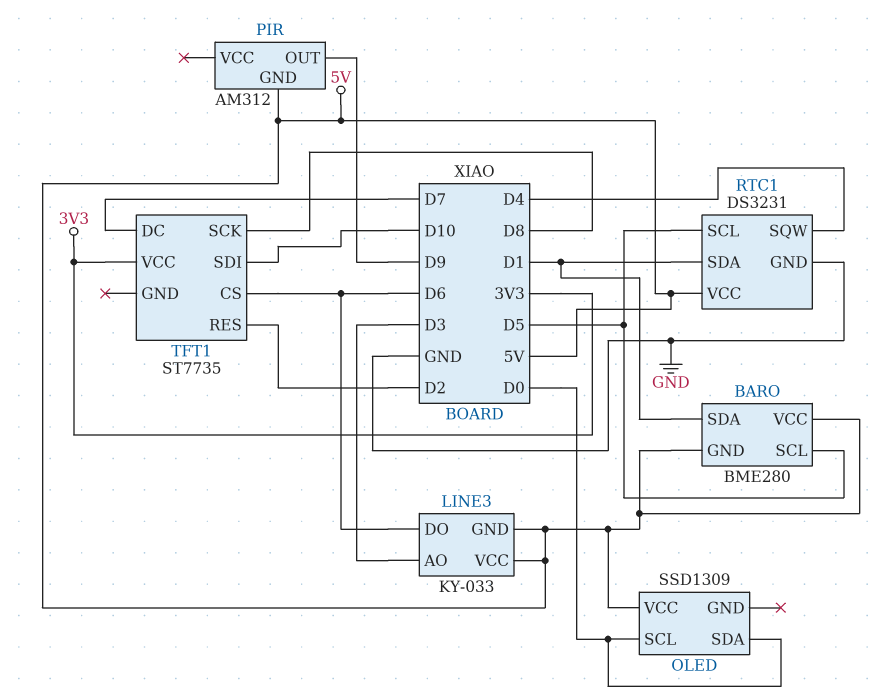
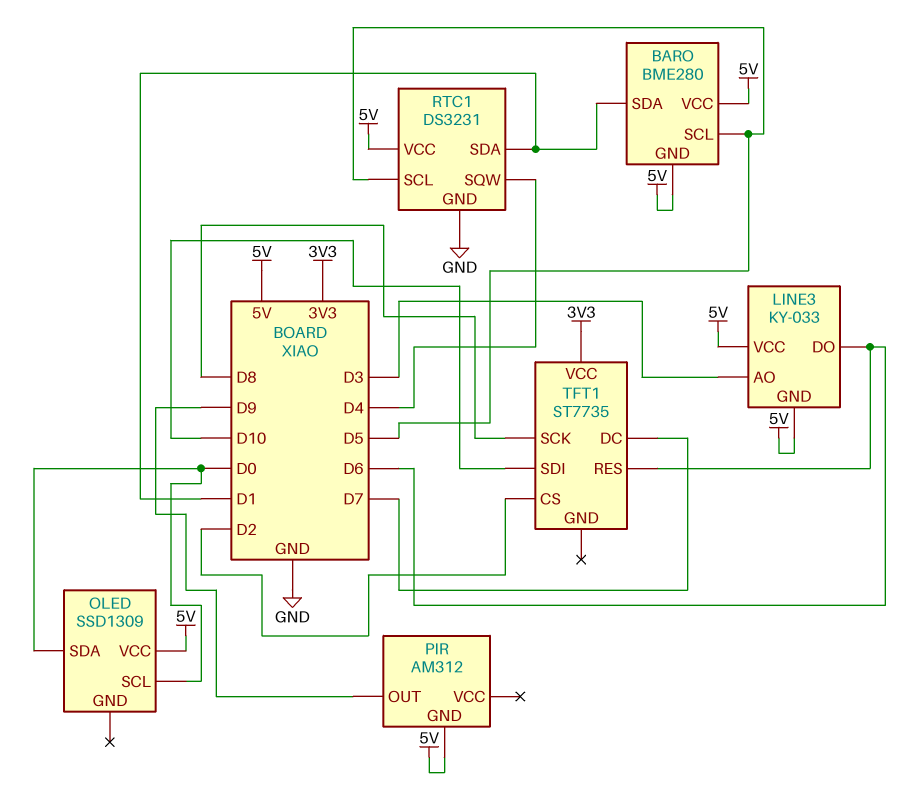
TFT1 pin CS: D6 -> D2
TFT1 pin RES: D2 -> D6

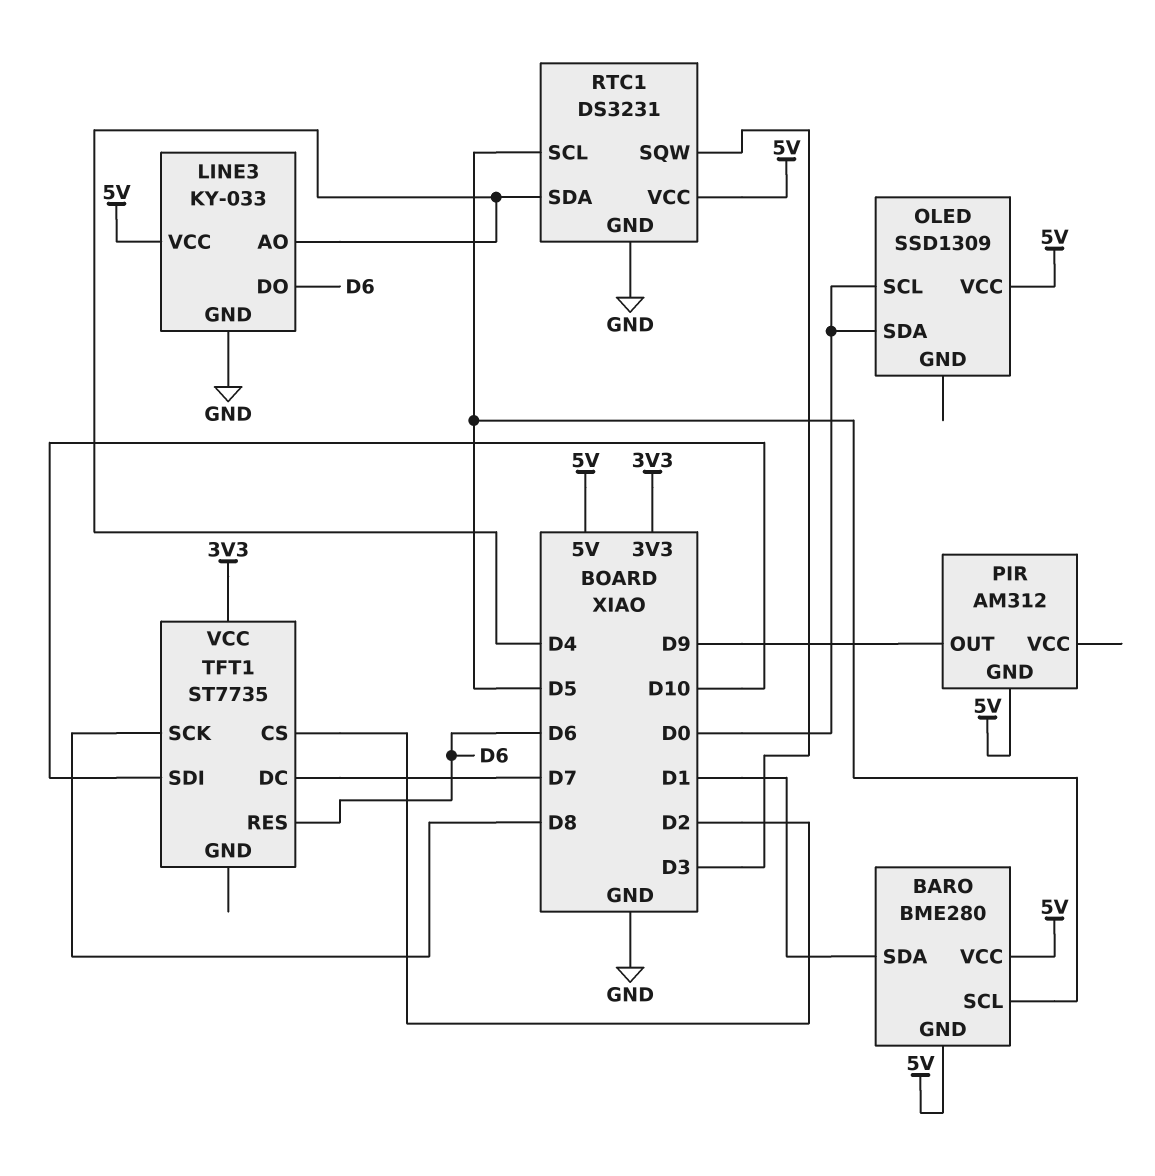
LINE3 pin AO: D3 -> D4
LINE3 pin GND: 5V -> GND
RTC1 pin SDA: D1 -> D4
RTC1 pin SQW: D4 -> D3

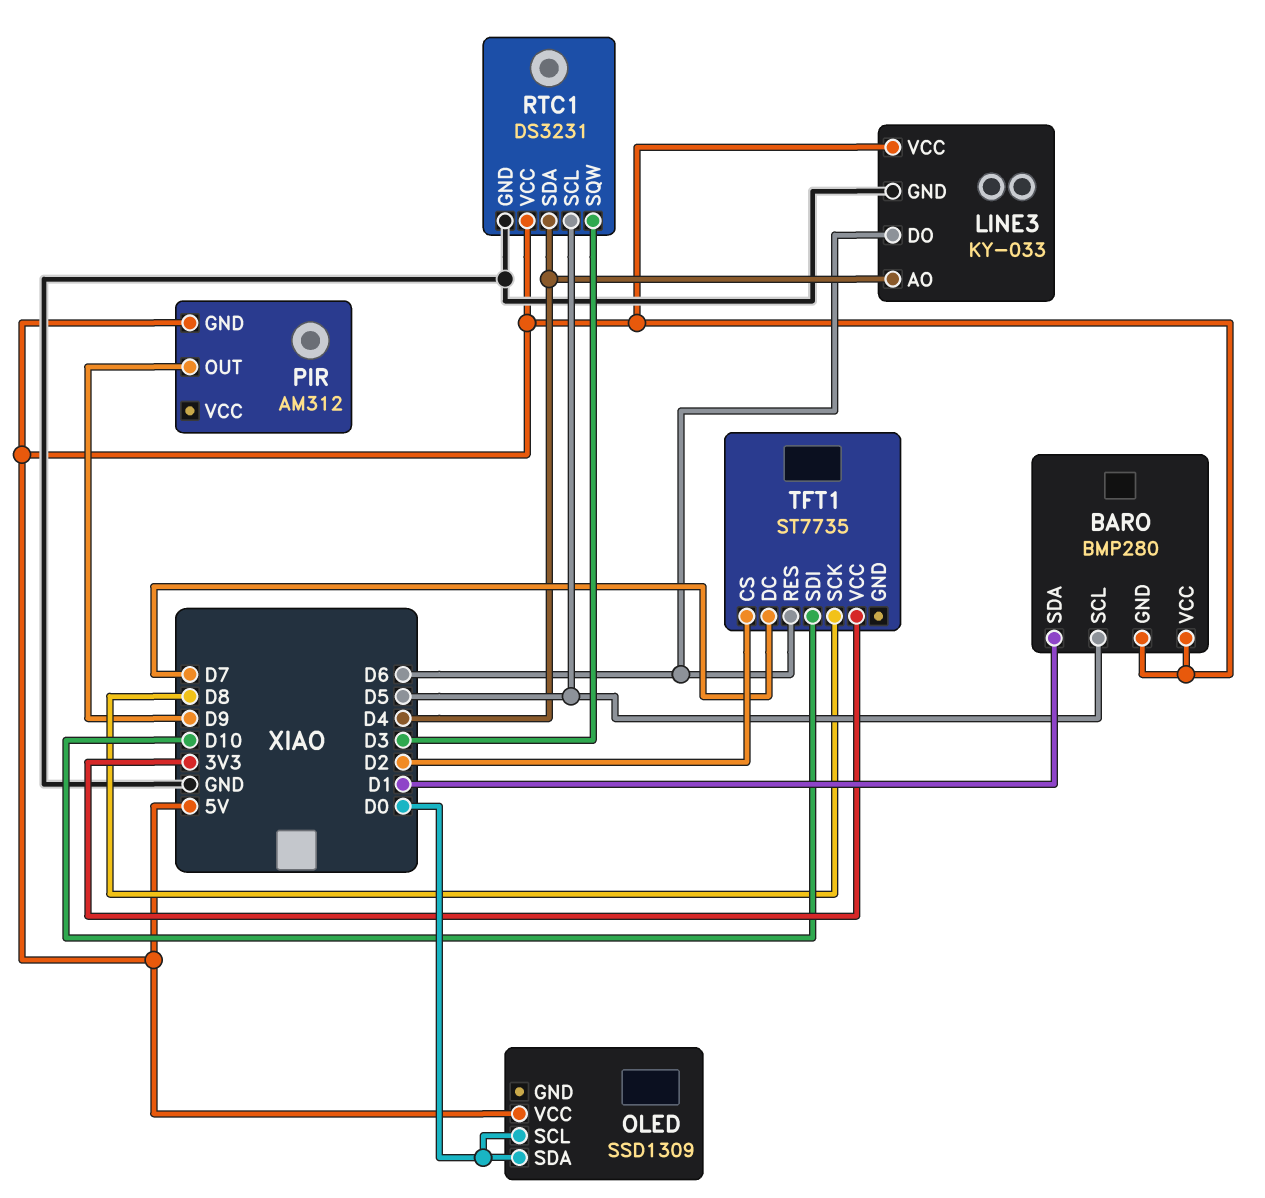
BARO: BME280 -> BMP280

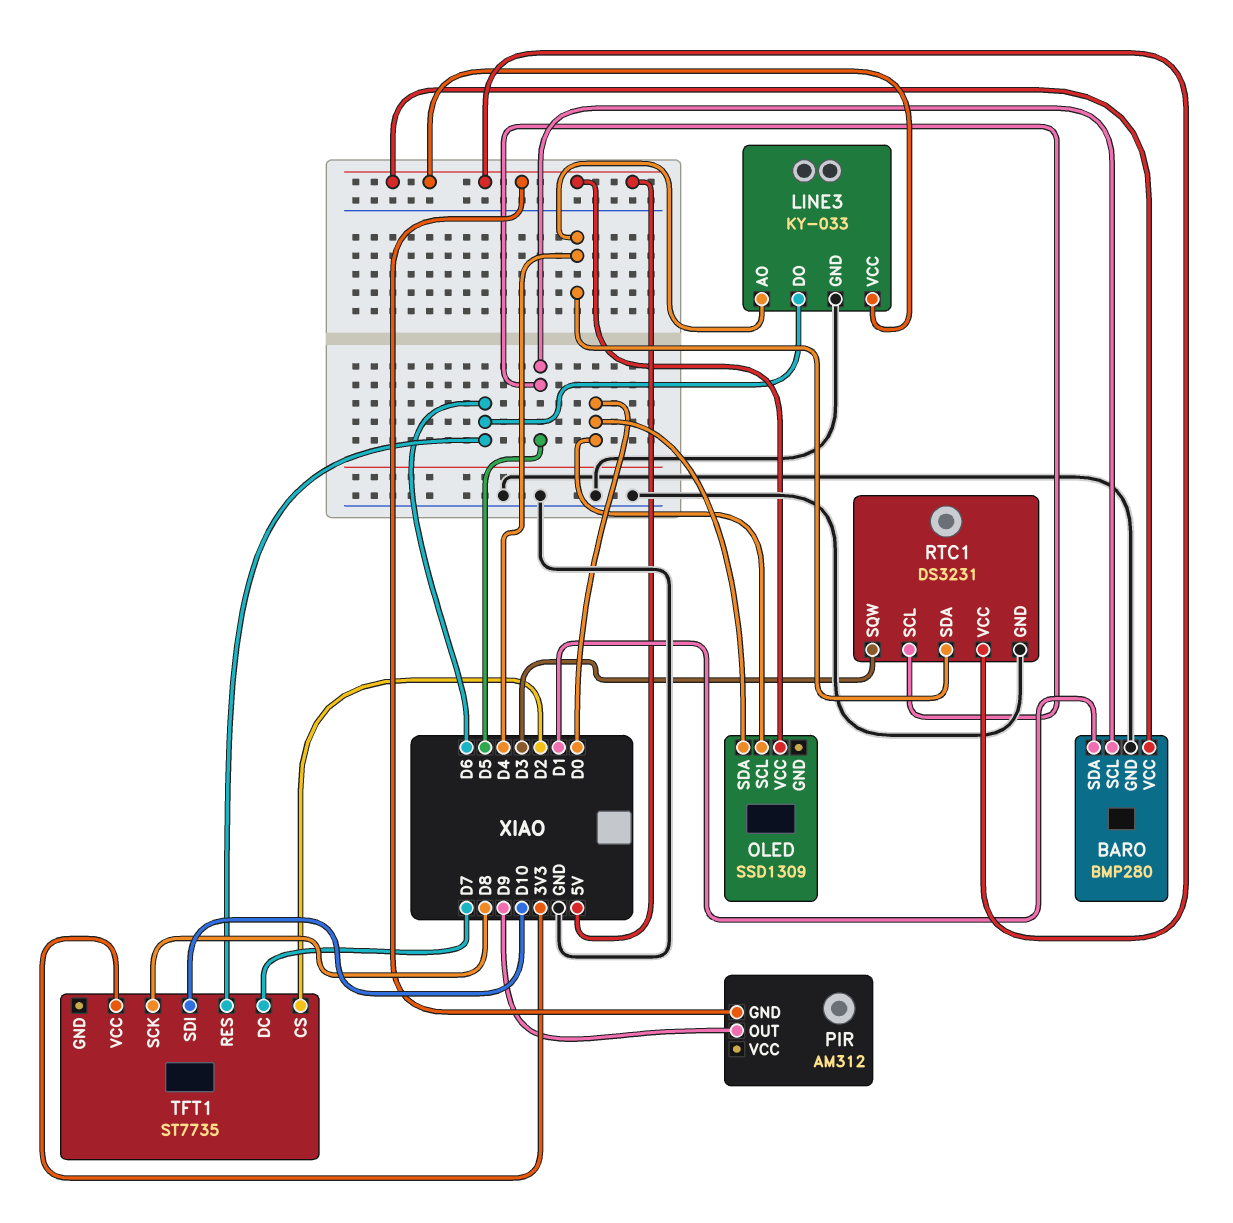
BARO pin GND: 5V -> GND

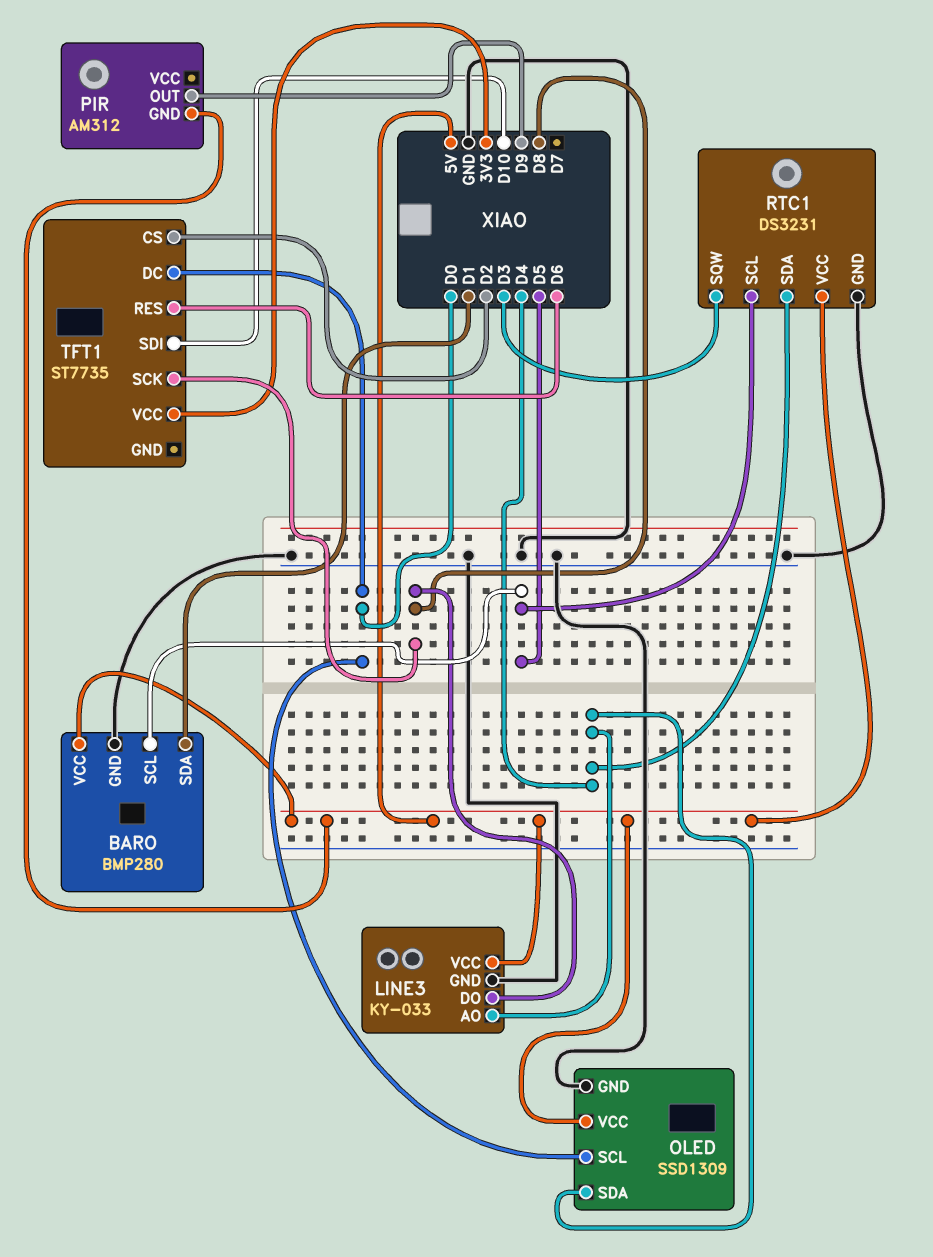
LINE3 pin DO: D6 -> D8
OLED pin GND: none -> GND
OLED pin SDA: D0 -> D4
TFT1 pin DC: D7 -> D0

